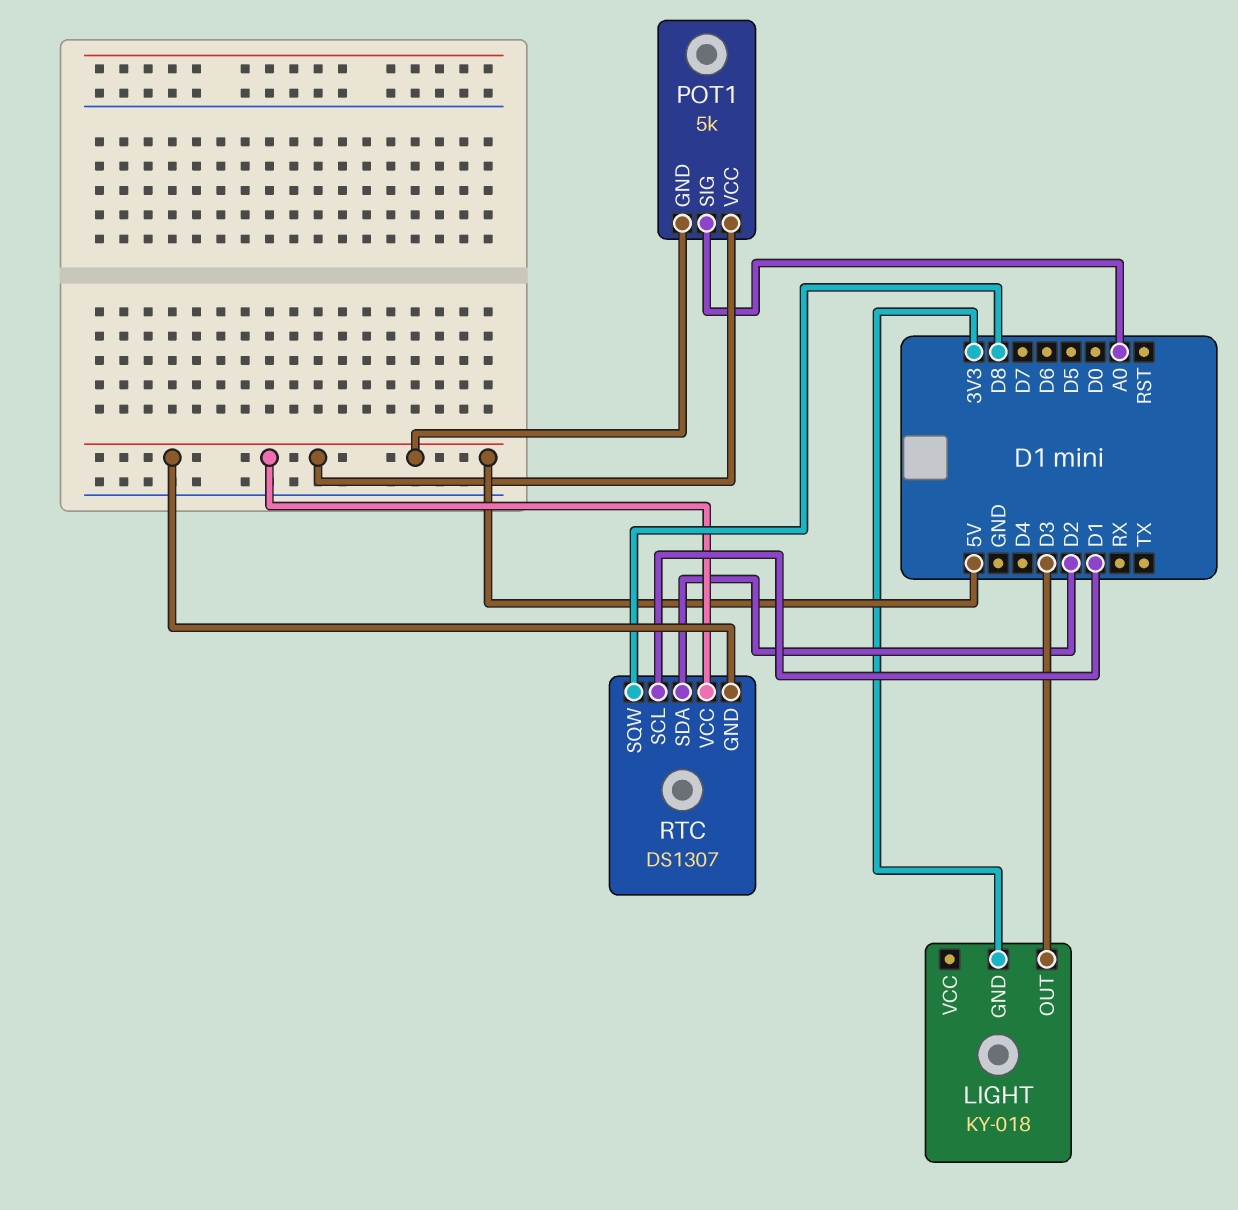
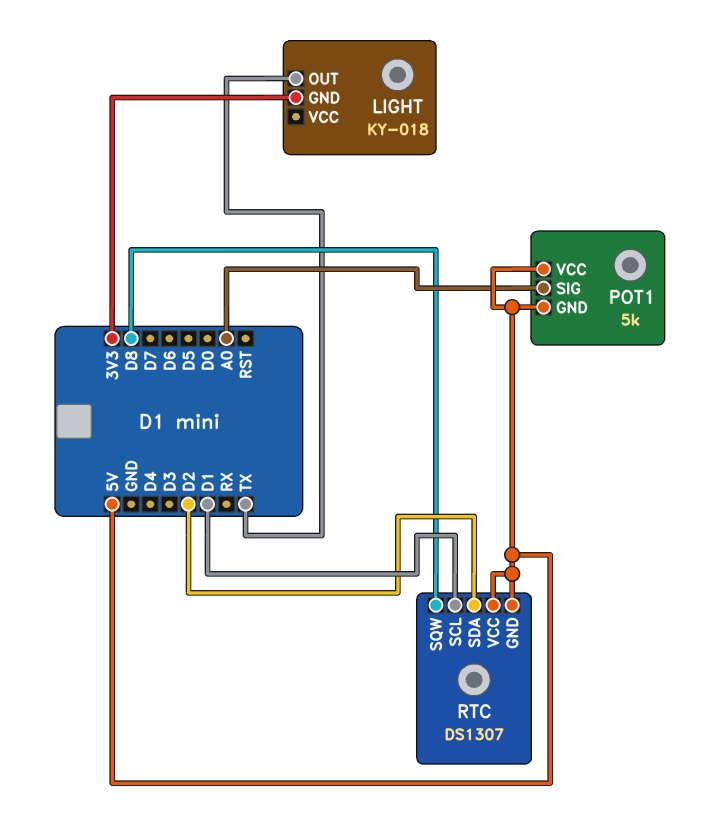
LIGHT pin OUT: D3 -> TX

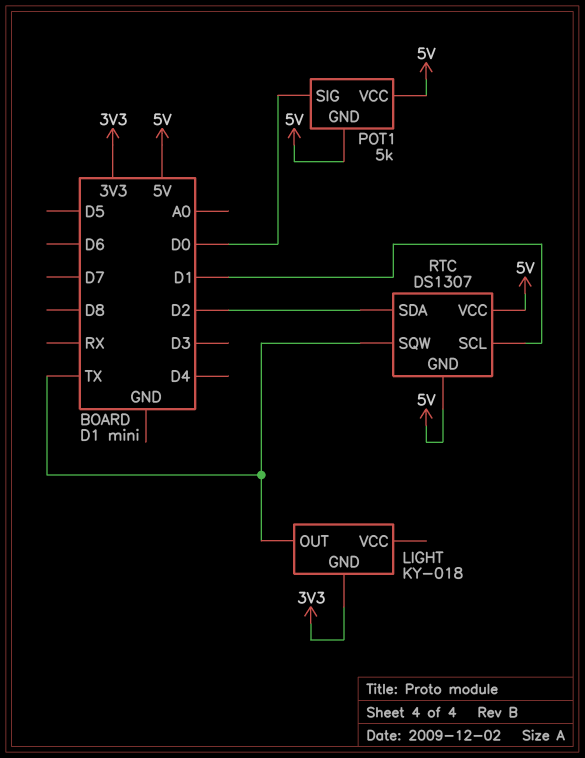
POT1 pin SIG: A0 -> D0
RTC pin SQW: D8 -> TX

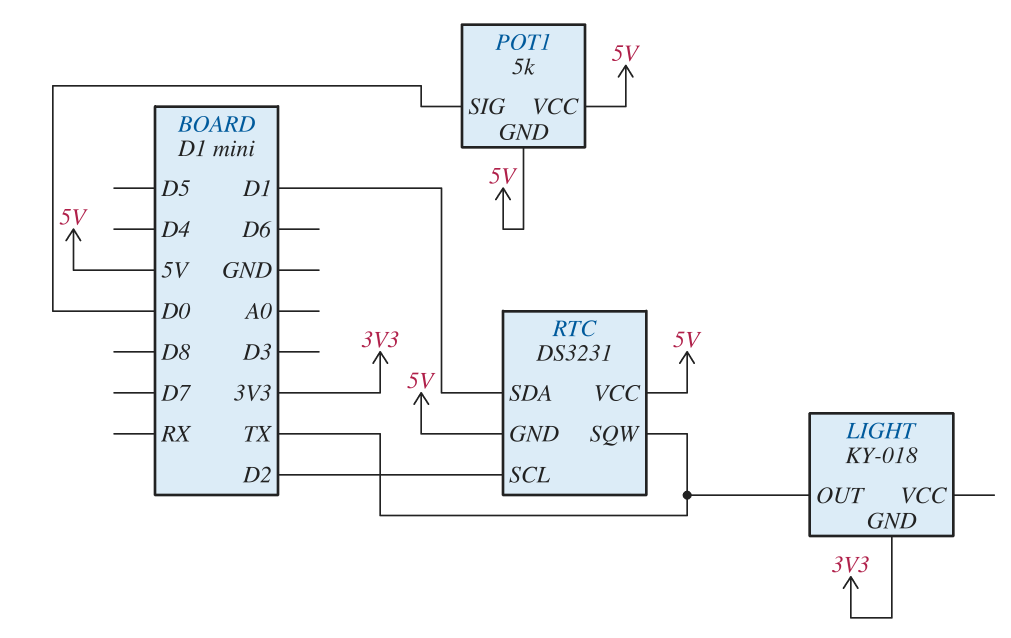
RTC: DS1307 -> DS3231
RTC pin SCL: D1 -> D2
RTC pin SDA: D2 -> D1

